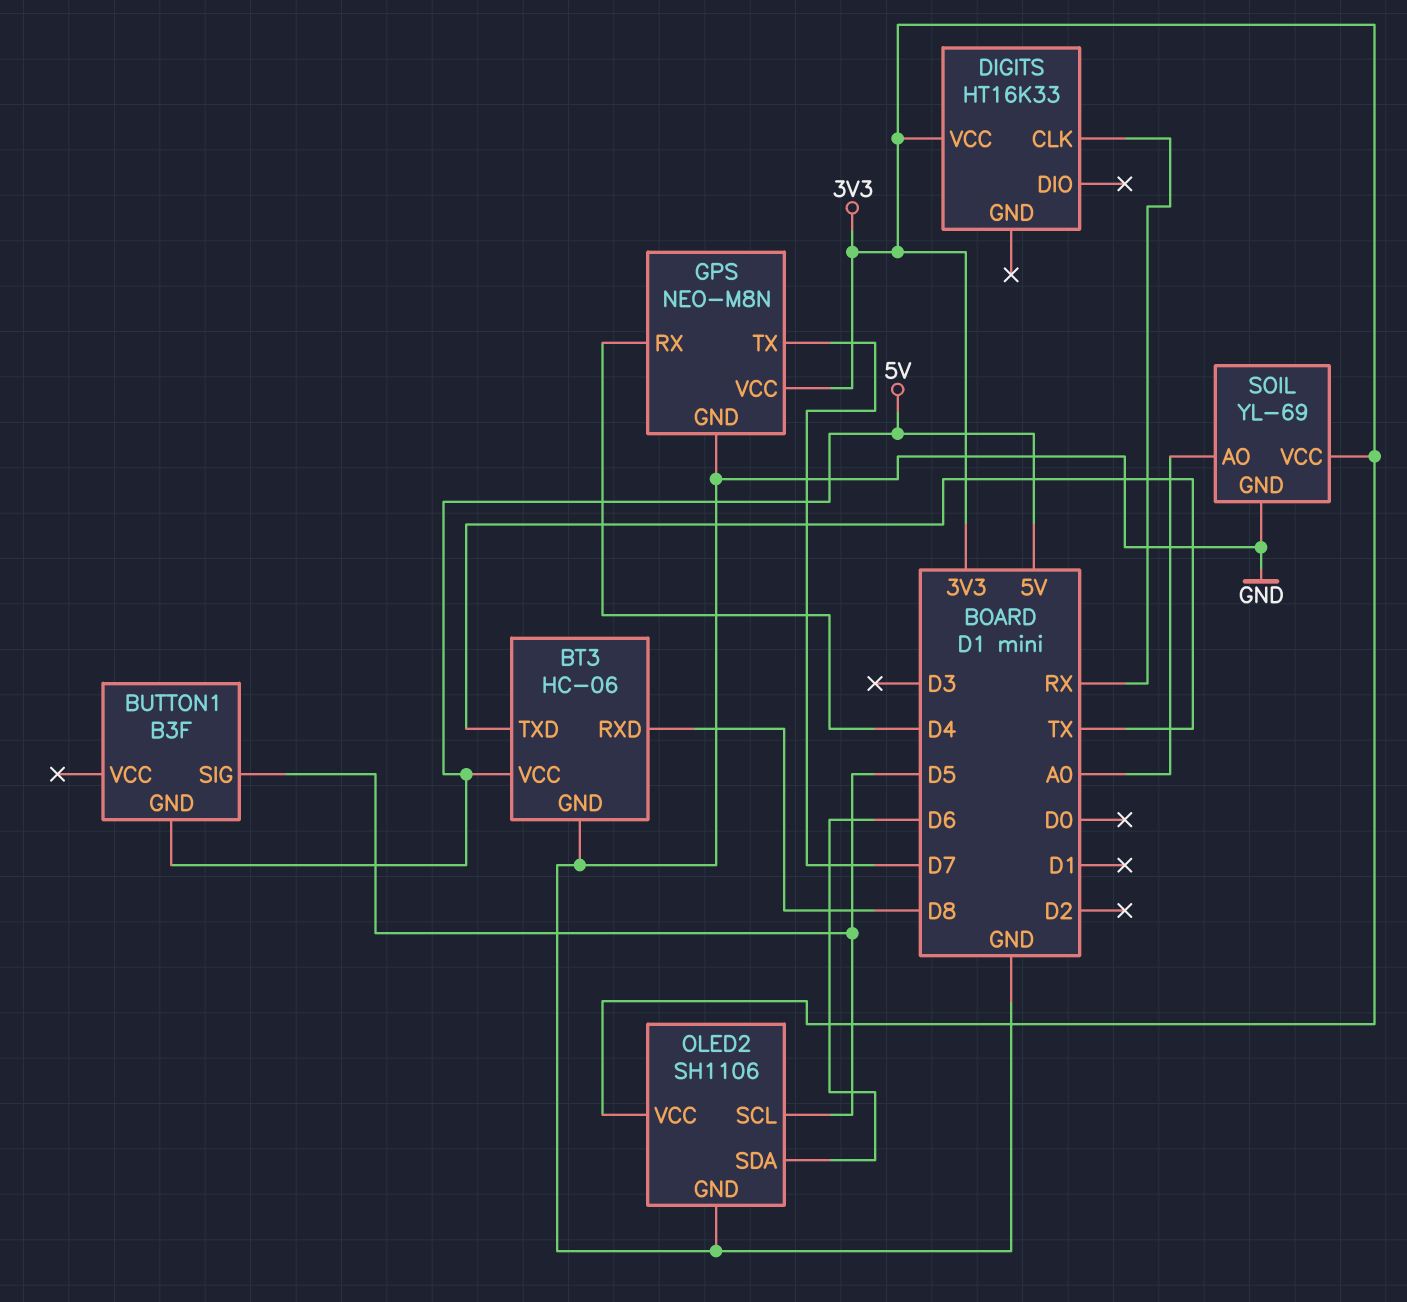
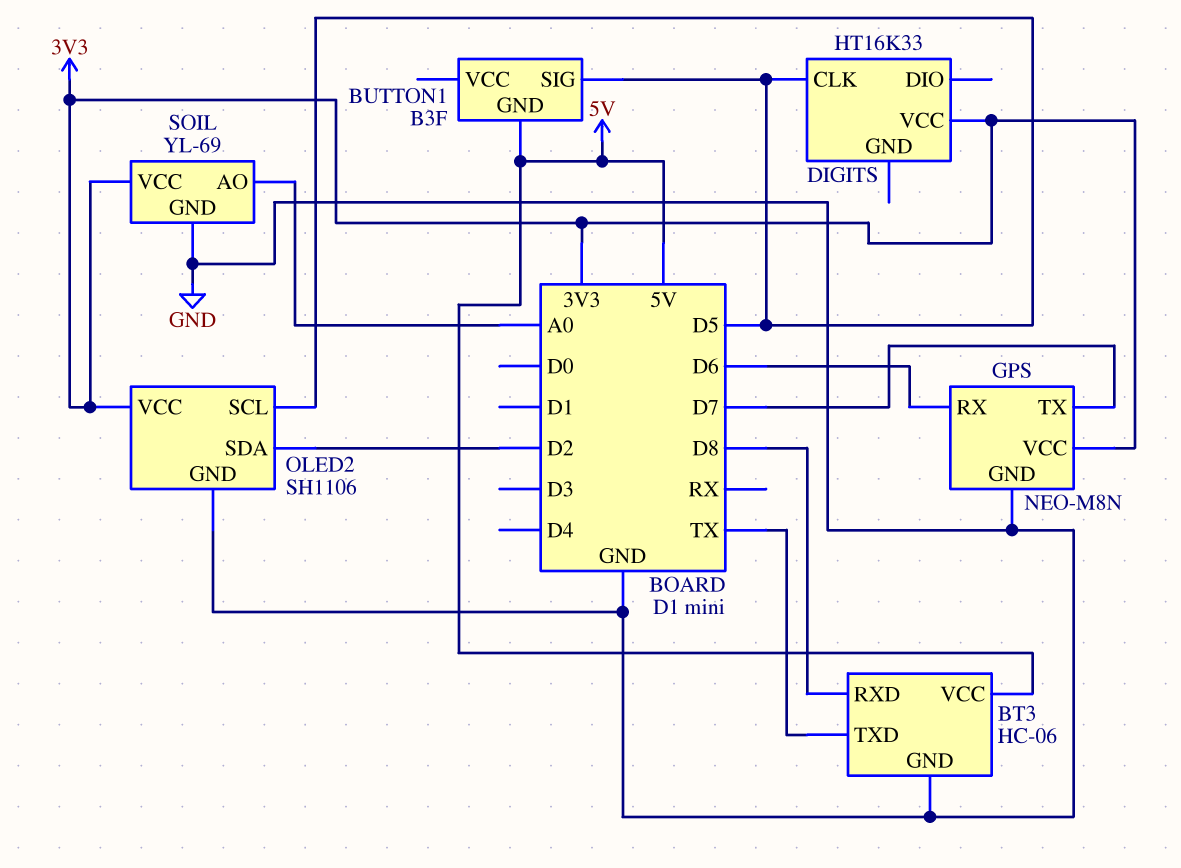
DIGITS pin CLK: RX -> D5
GPS pin RX: D4 -> D6
OLED2 pin SDA: D6 -> D2

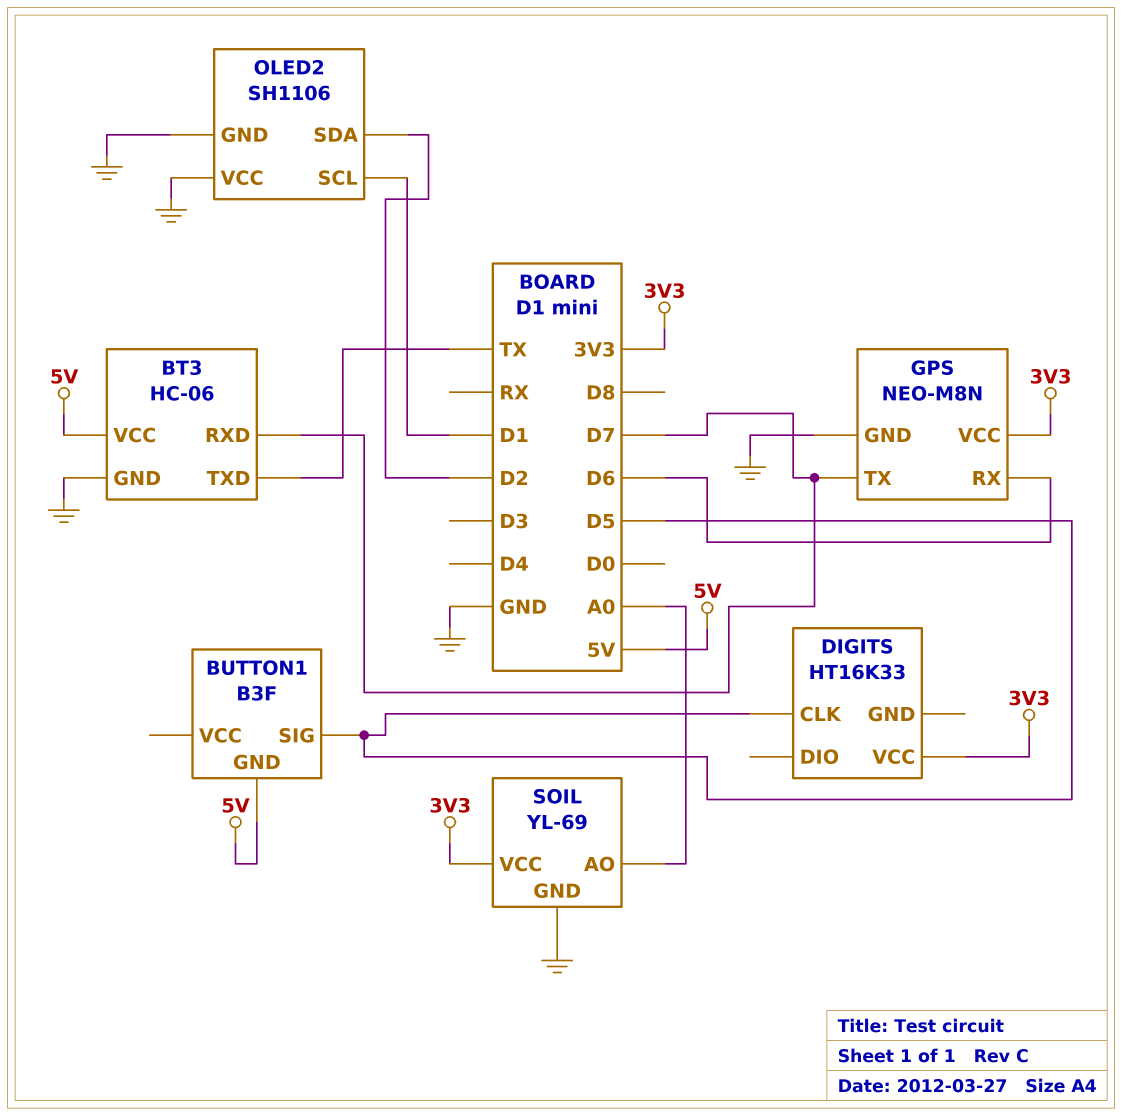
BT3 pin RXD: D8 -> D7
OLED2 pin SCL: D5 -> D1
OLED2 pin VCC: 3V3 -> GND

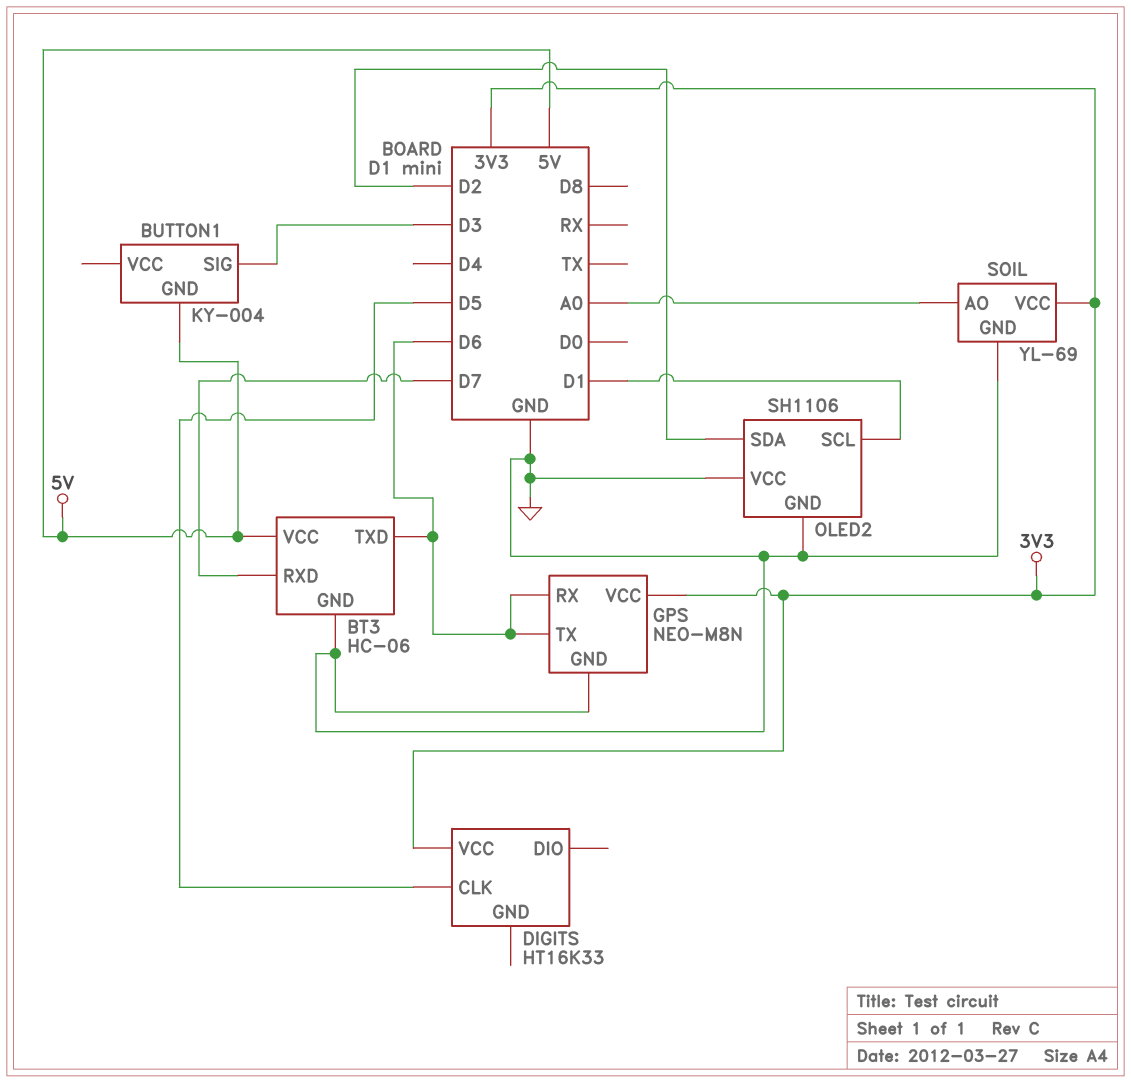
BT3 pin TXD: TX -> D6
BUTTON1: B3F -> KY-004
BUTTON1 pin SIG: D5 -> D3
GPS pin TX: D7 -> D6

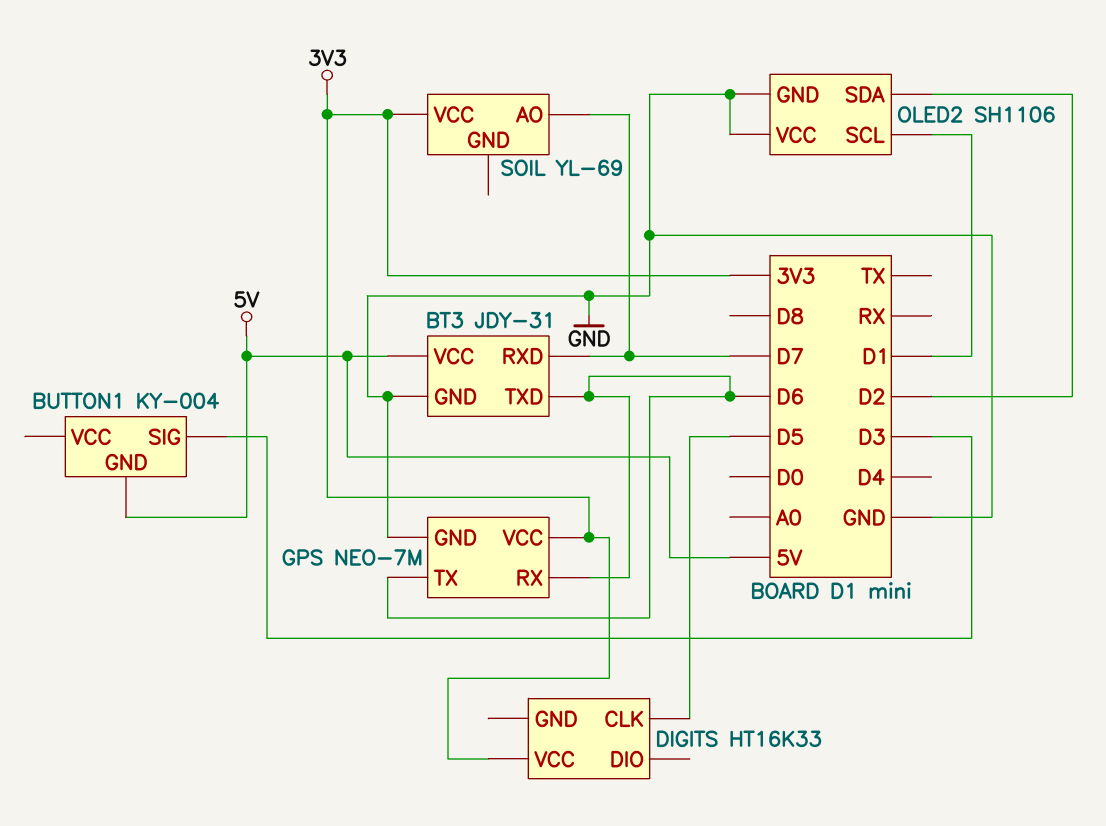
BT3: HC-06 -> JDY-31
GPS: NEO-M8N -> NEO-7M
SOIL pin AO: A0 -> D7
SOIL pin GND: GND -> none

